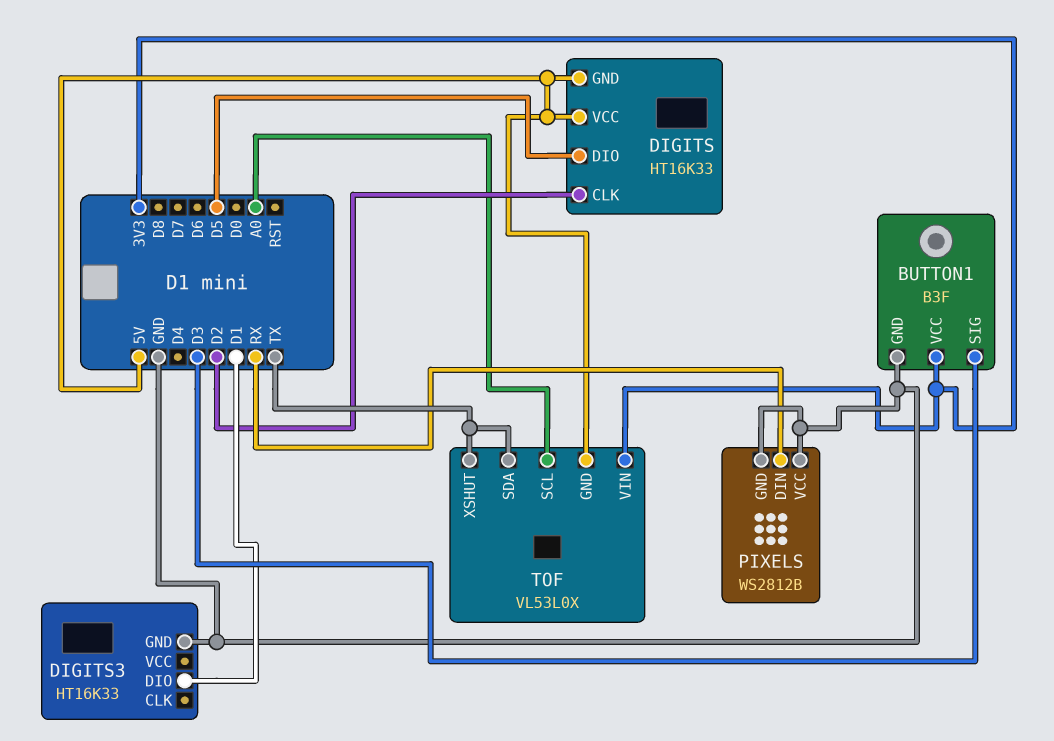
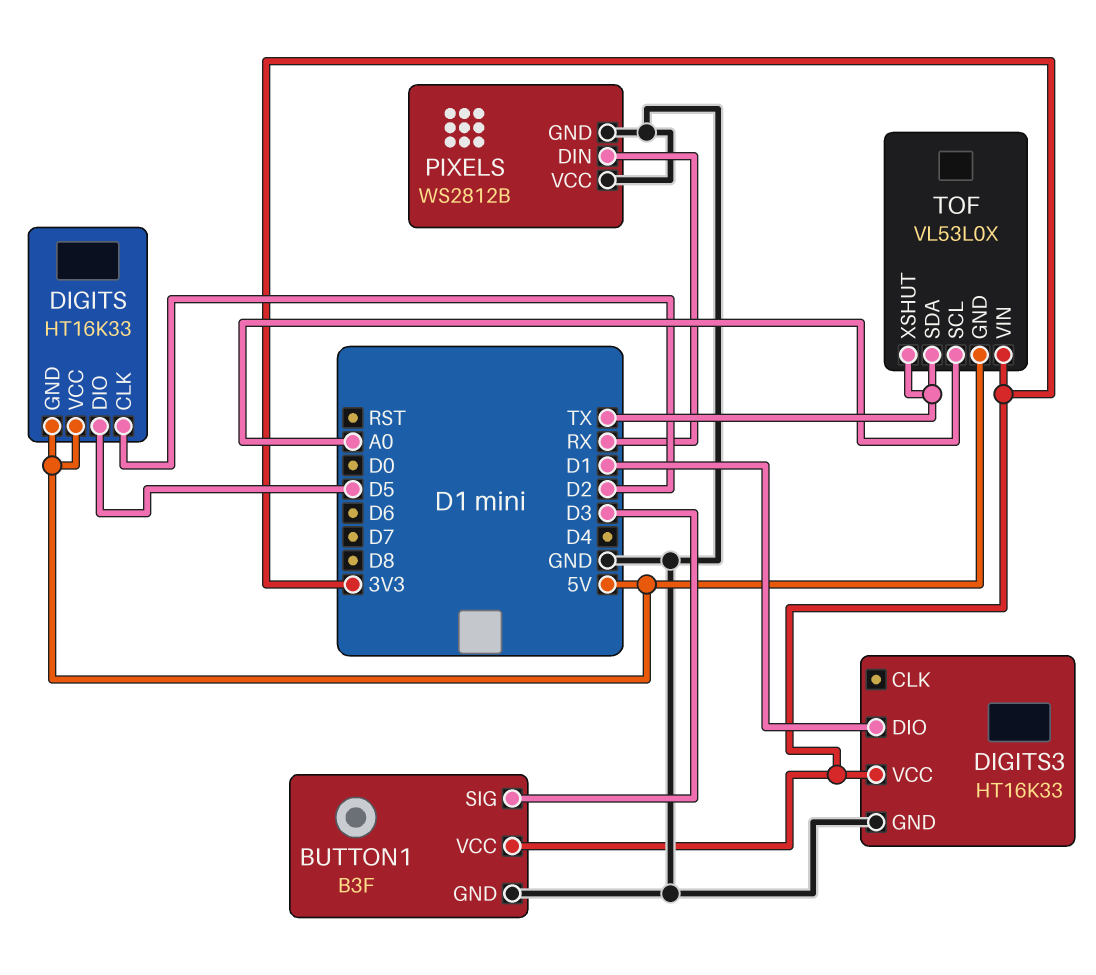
DIGITS3 pin VCC: none -> 3V3

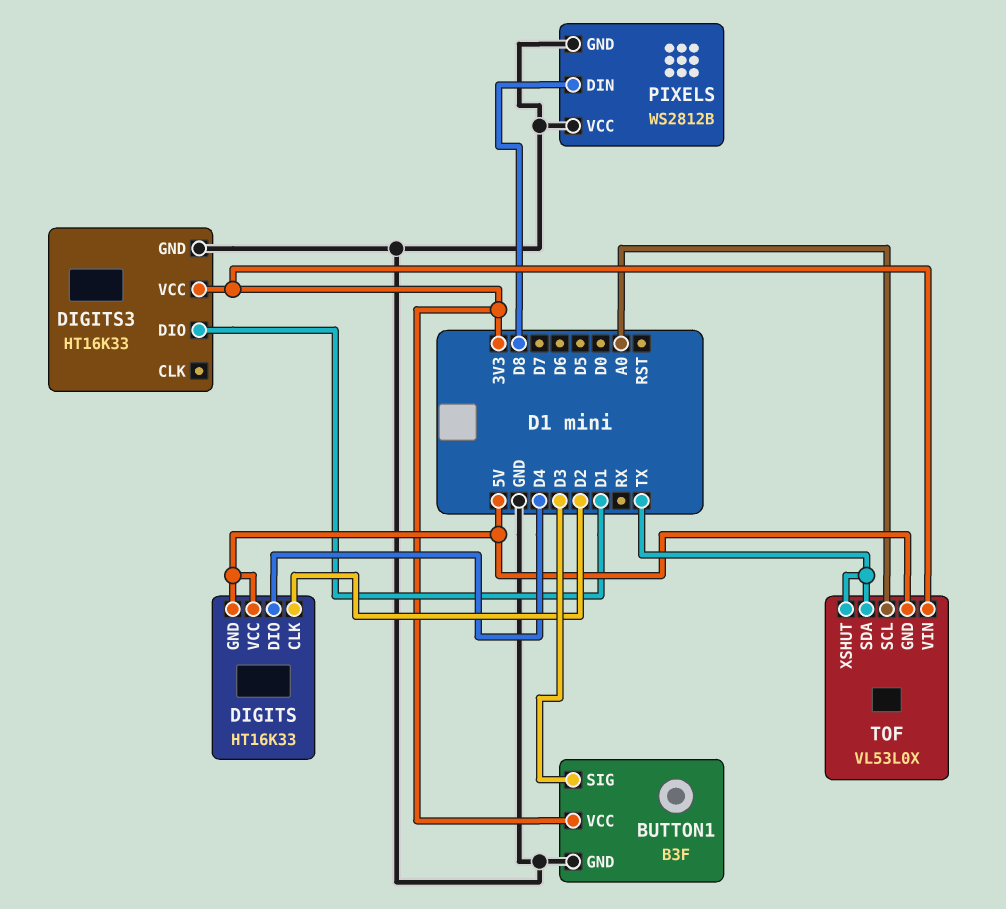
DIGITS pin DIO: D5 -> D4
PIXELS pin DIN: RX -> D8

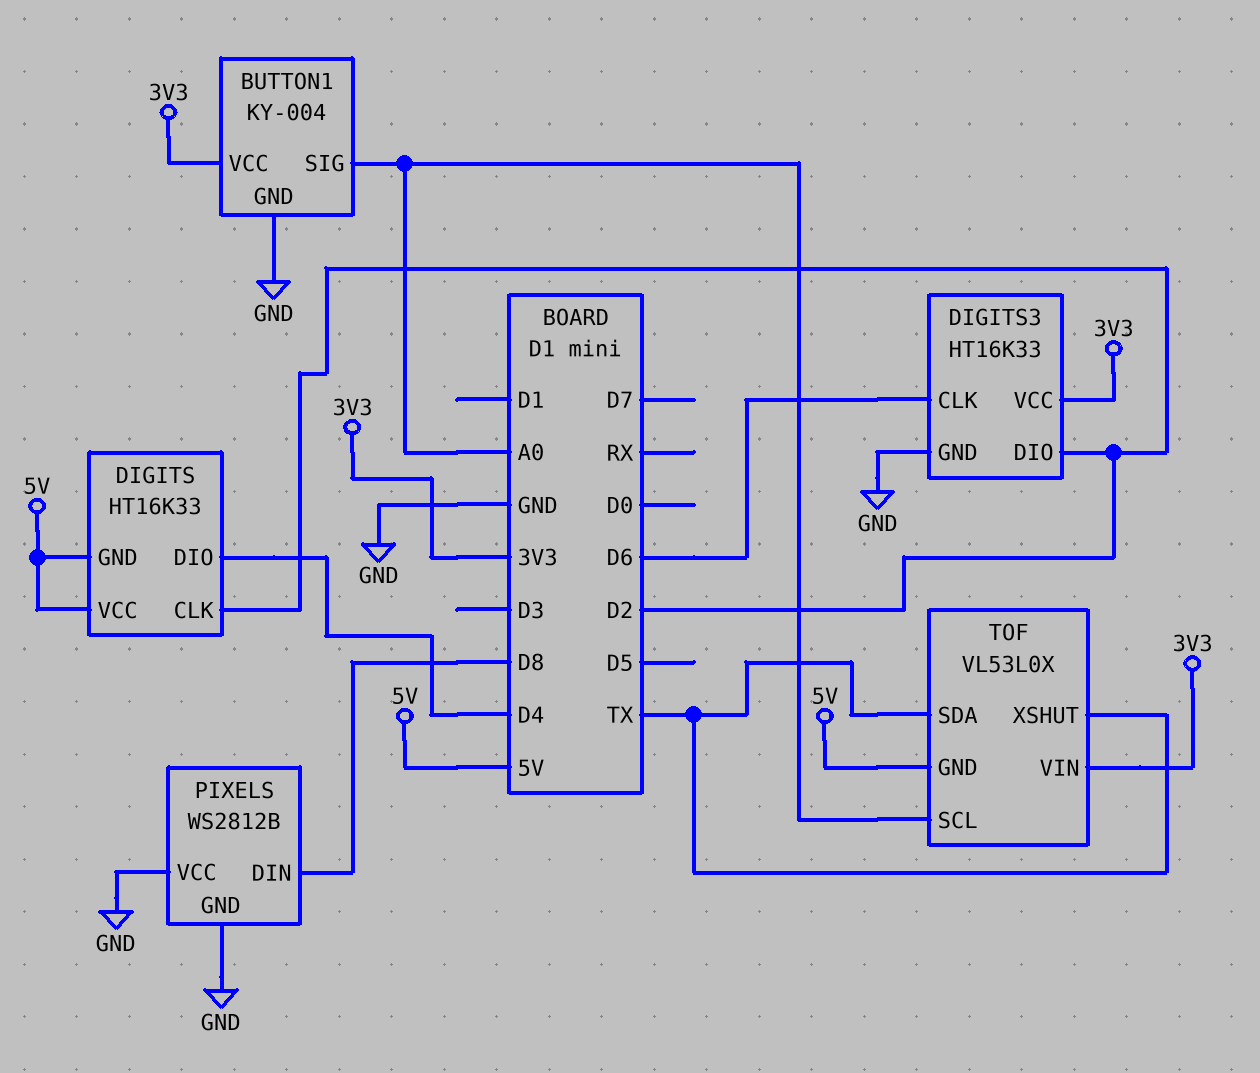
BUTTON1: B3F -> KY-004
BUTTON1 pin SIG: D3 -> A0
DIGITS3 pin CLK: none -> D6
DIGITS3 pin DIO: D1 -> D2

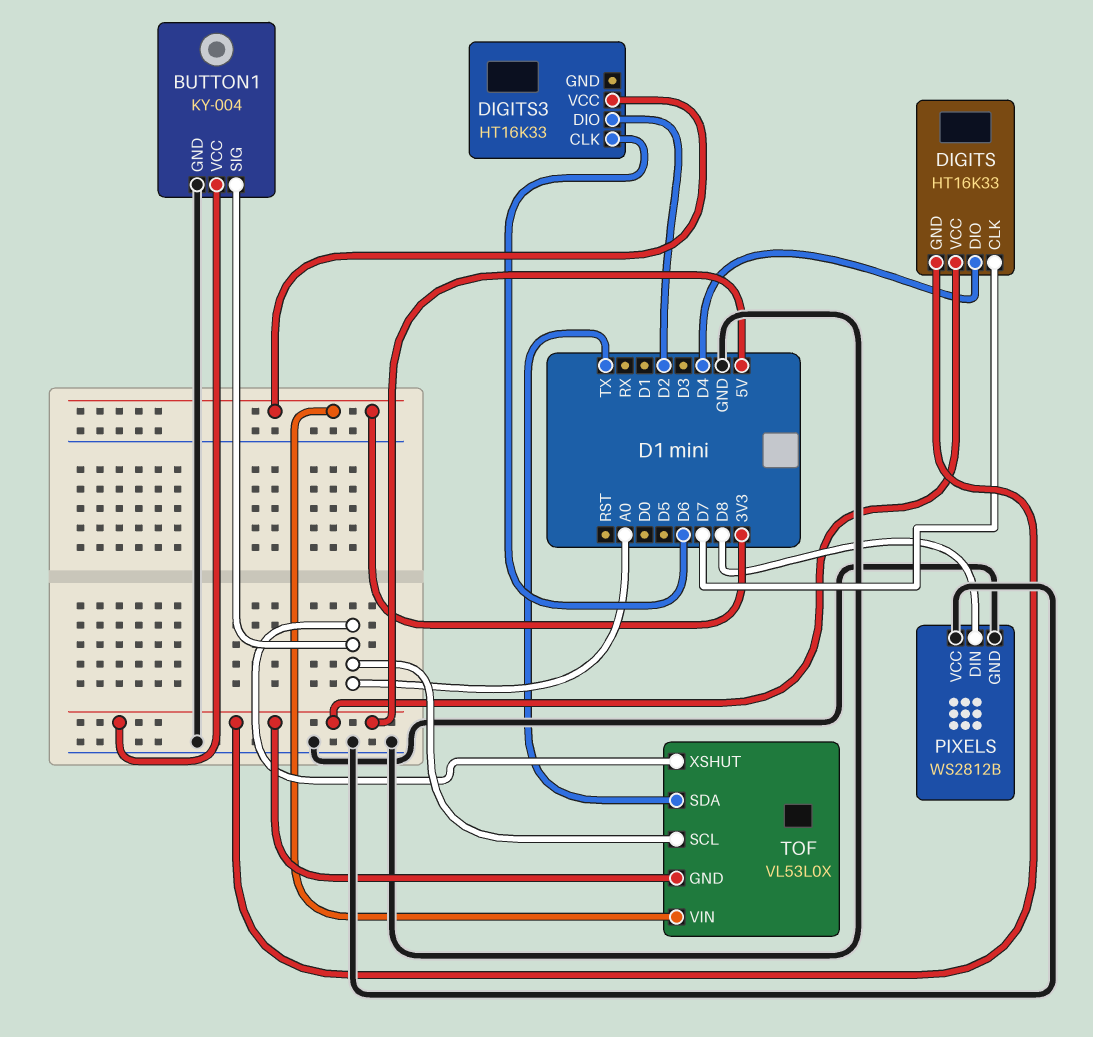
BUTTON1 pin VCC: 3V3 -> 5V
DIGITS pin CLK: D2 -> D7
DIGITS3 pin GND: GND -> none
TOF pin XSHUT: TX -> A0

